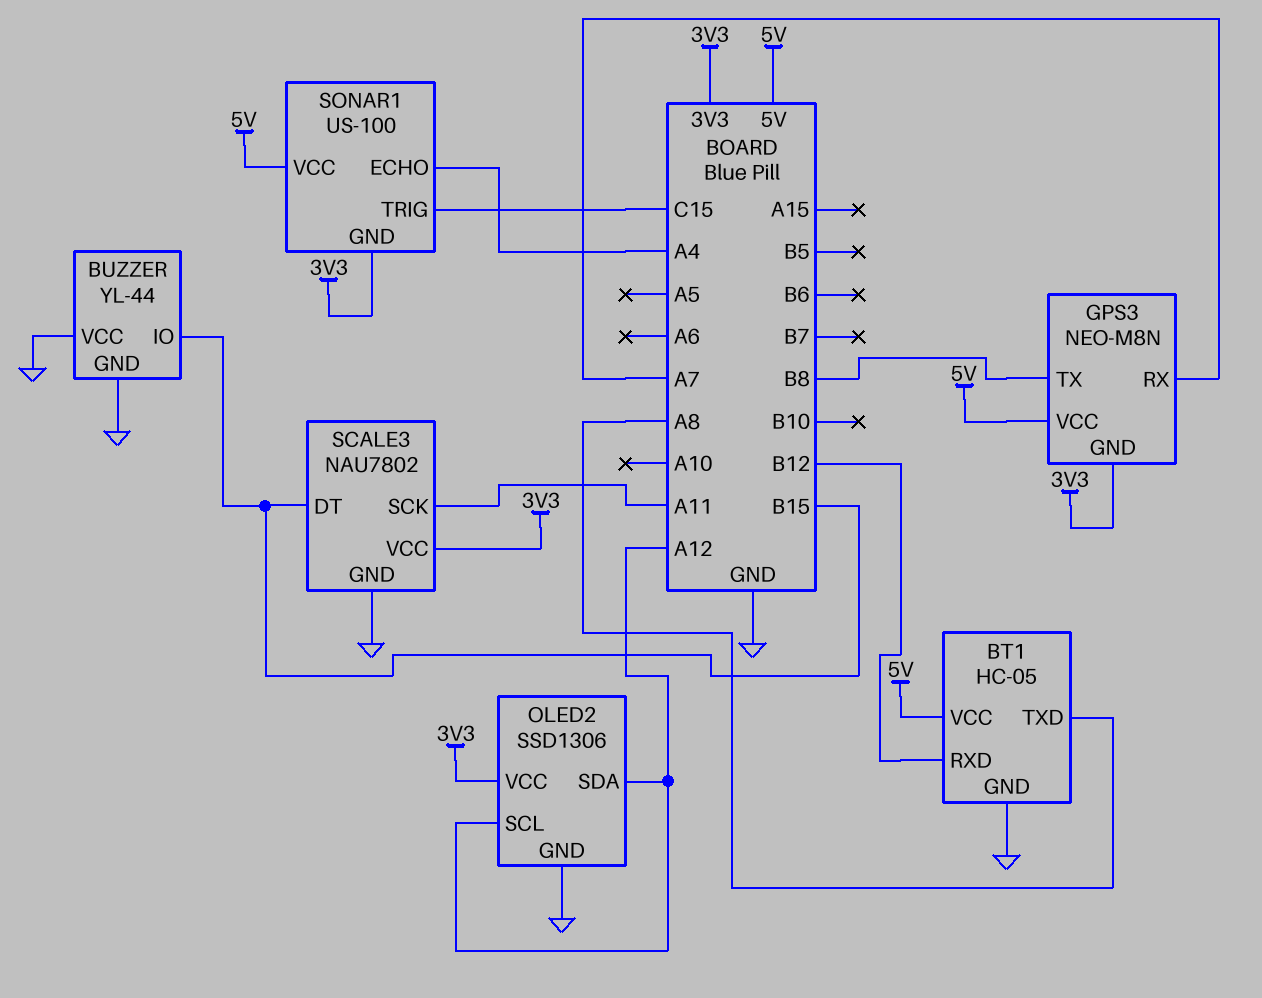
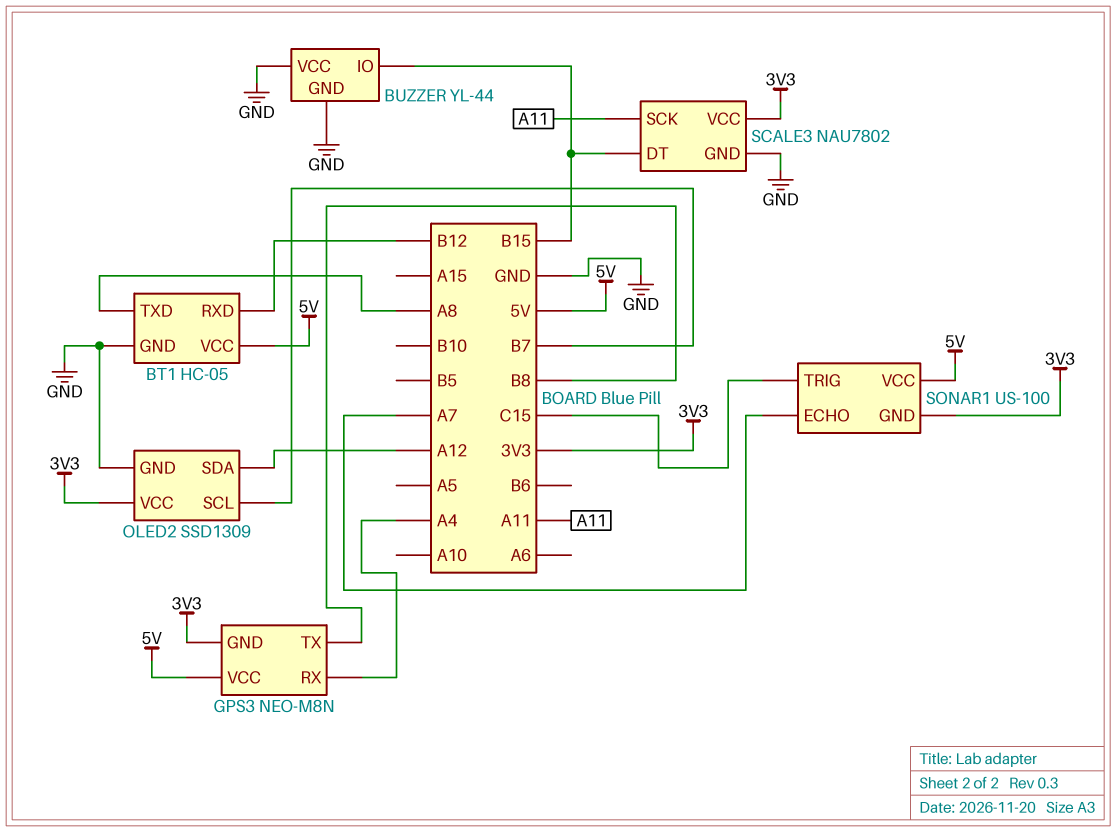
GPS3 pin RX: A7 -> A4
OLED2: SSD1306 -> SSD1309
OLED2 pin SCL: A12 -> B7
SONAR1 pin ECHO: A4 -> A7

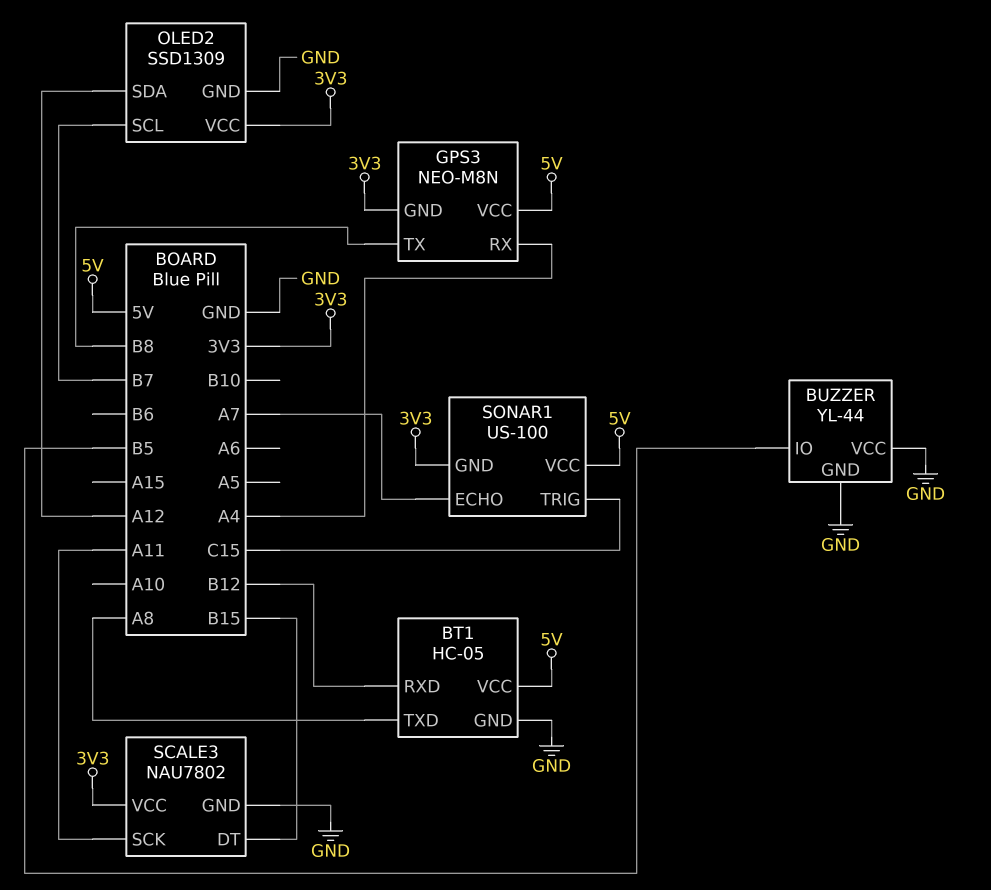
BUZZER pin IO: B15 -> B5

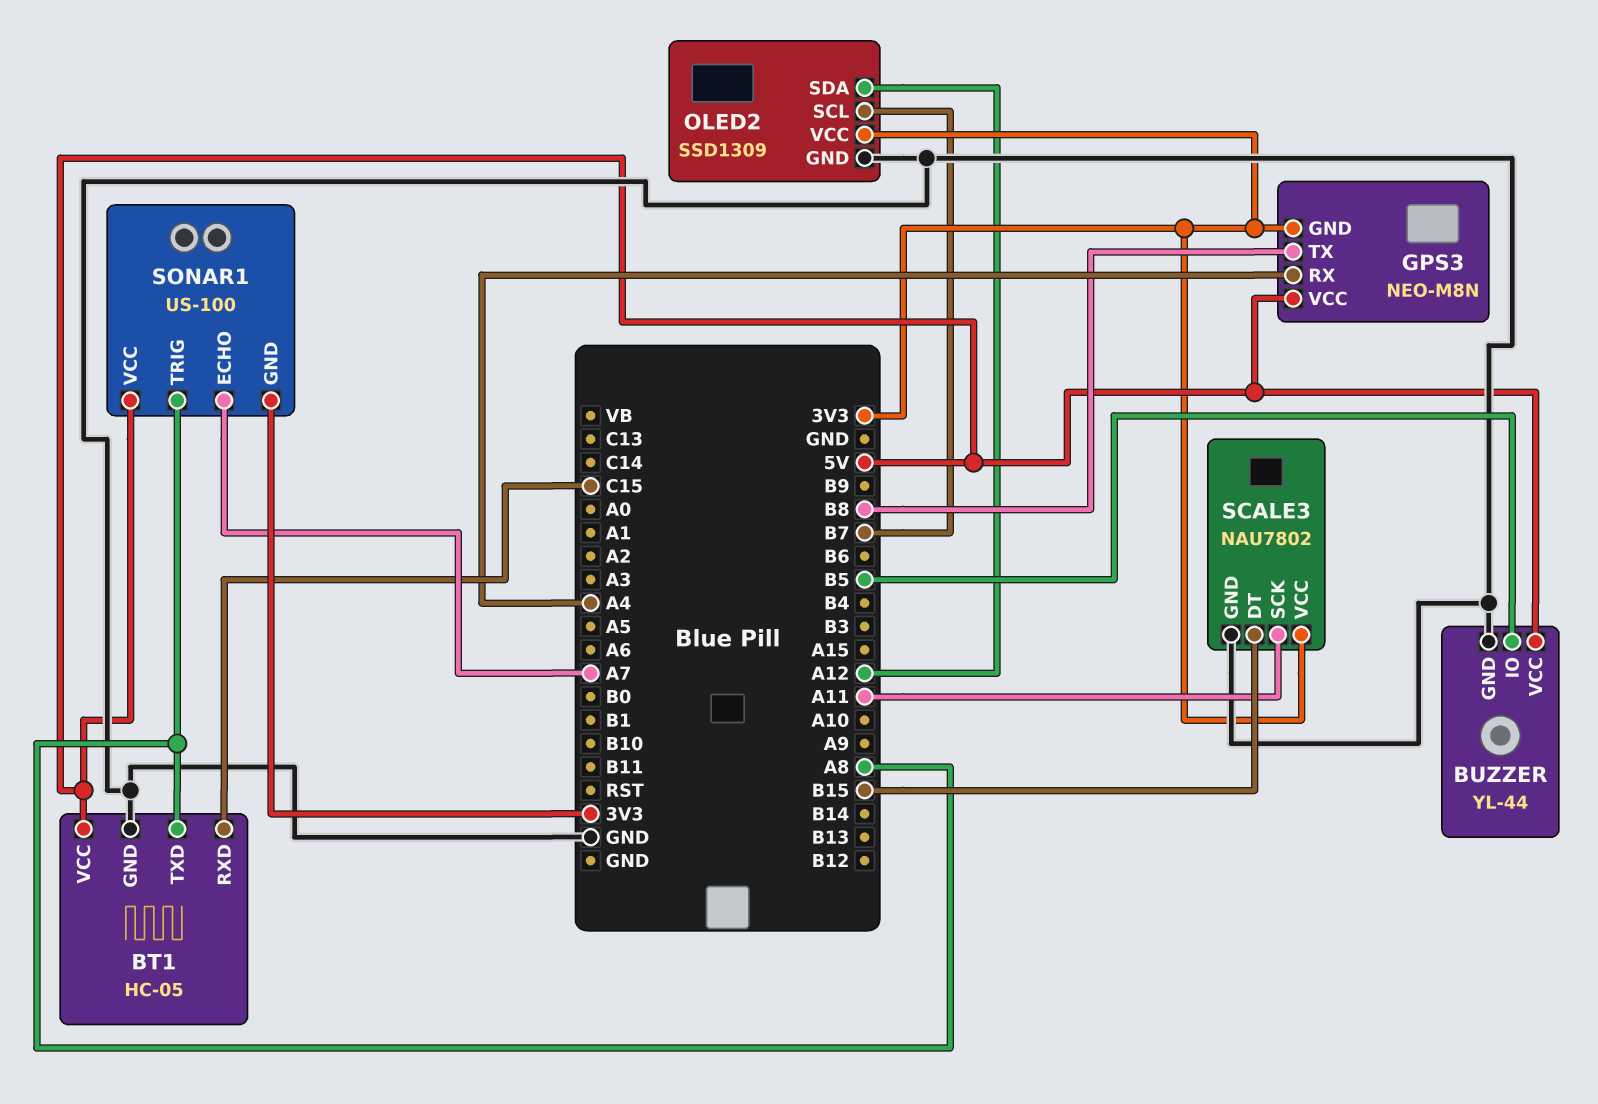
BT1 pin RXD: B12 -> C15
BUZZER pin VCC: GND -> 5V
SONAR1 pin TRIG: C15 -> A8

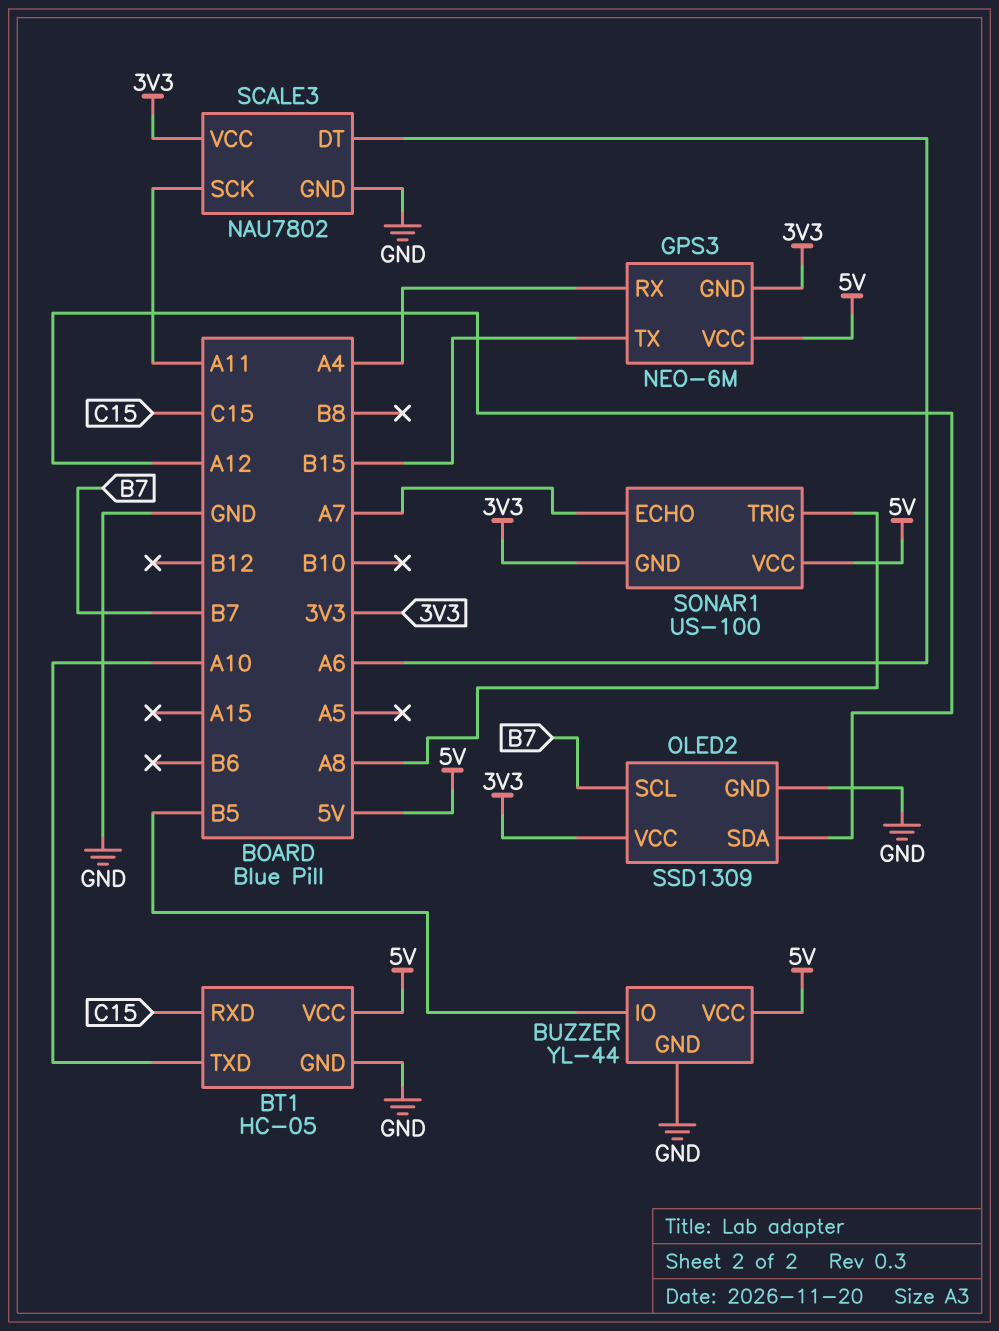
BT1 pin TXD: A8 -> A10
GPS3: NEO-M8N -> NEO-6M
GPS3 pin TX: B8 -> B15
SCALE3 pin DT: B15 -> A6

